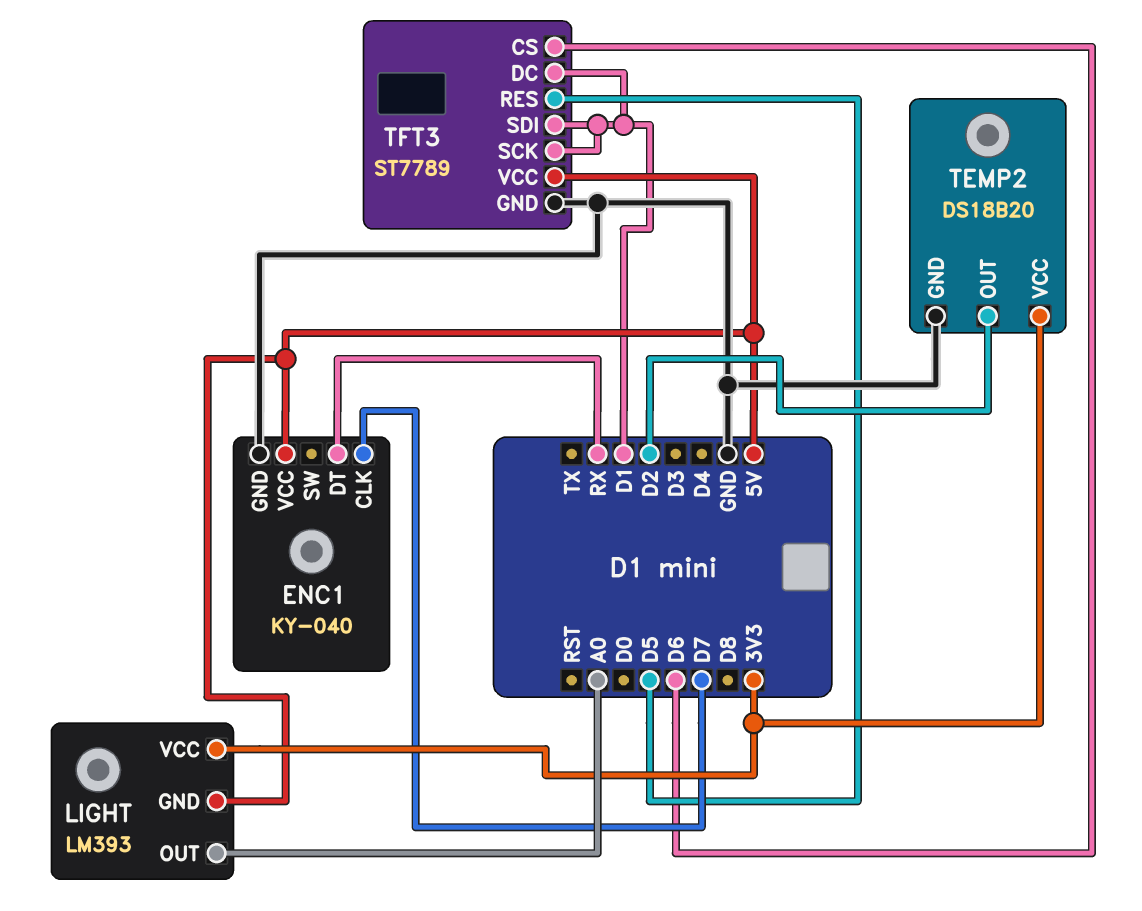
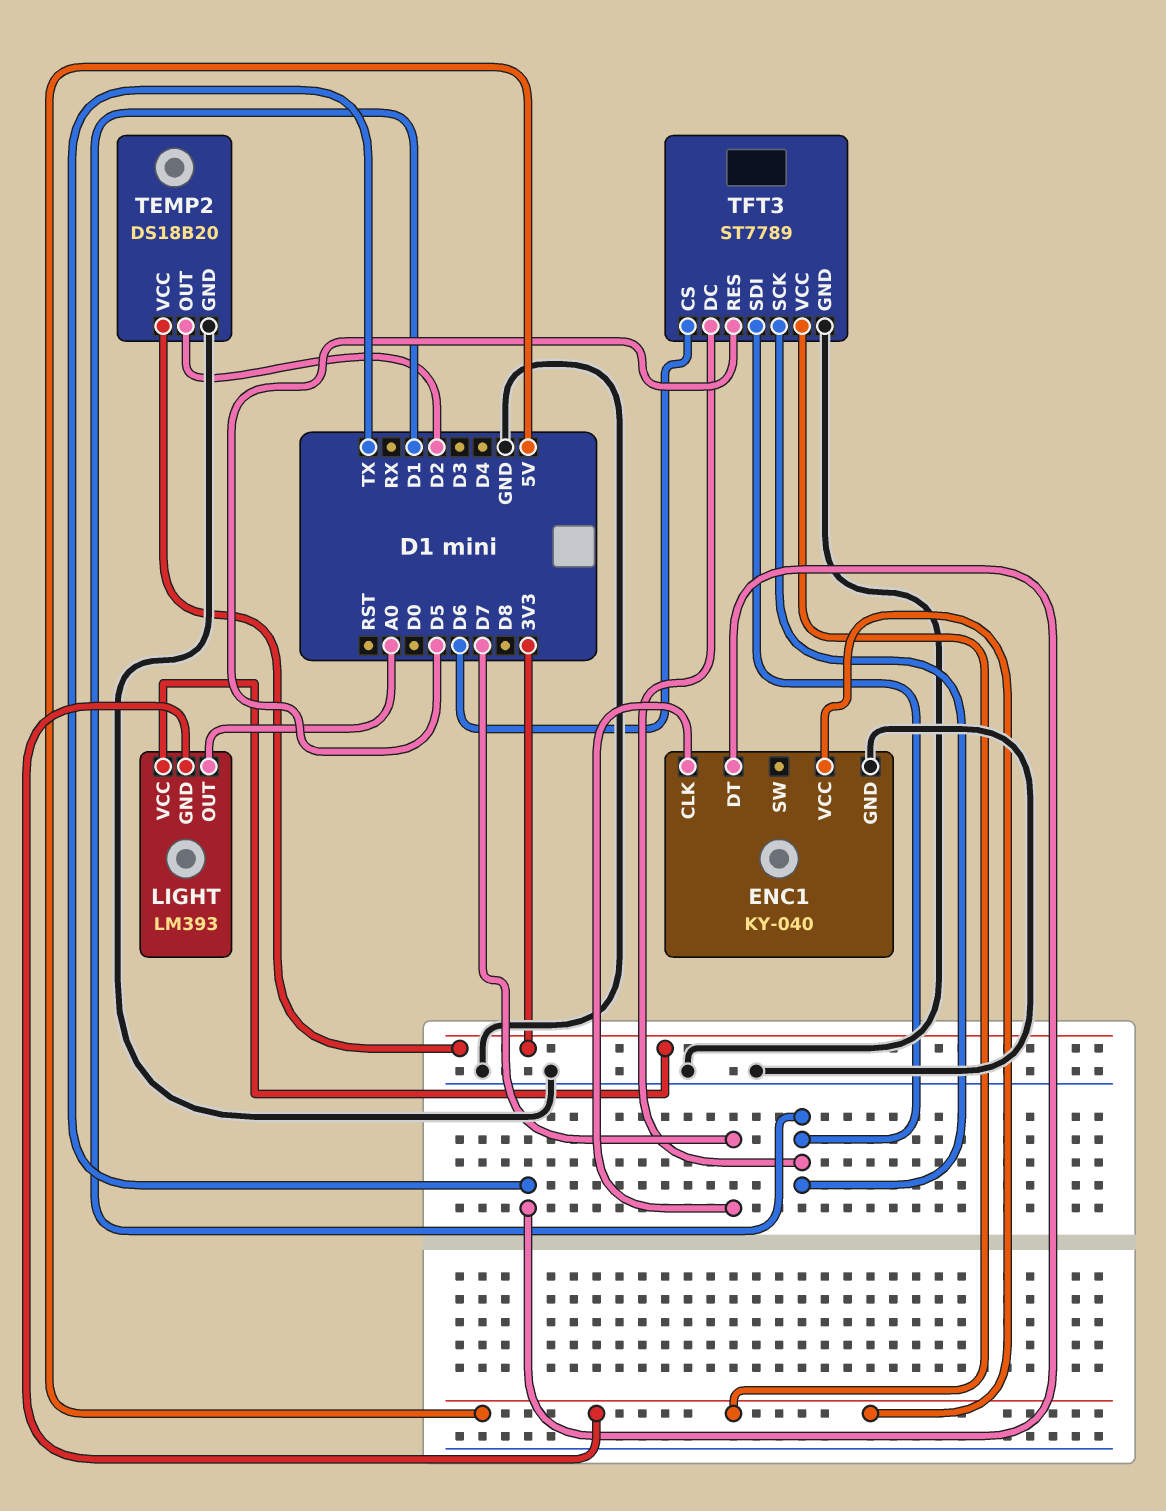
ENC1 pin DT: RX -> TX

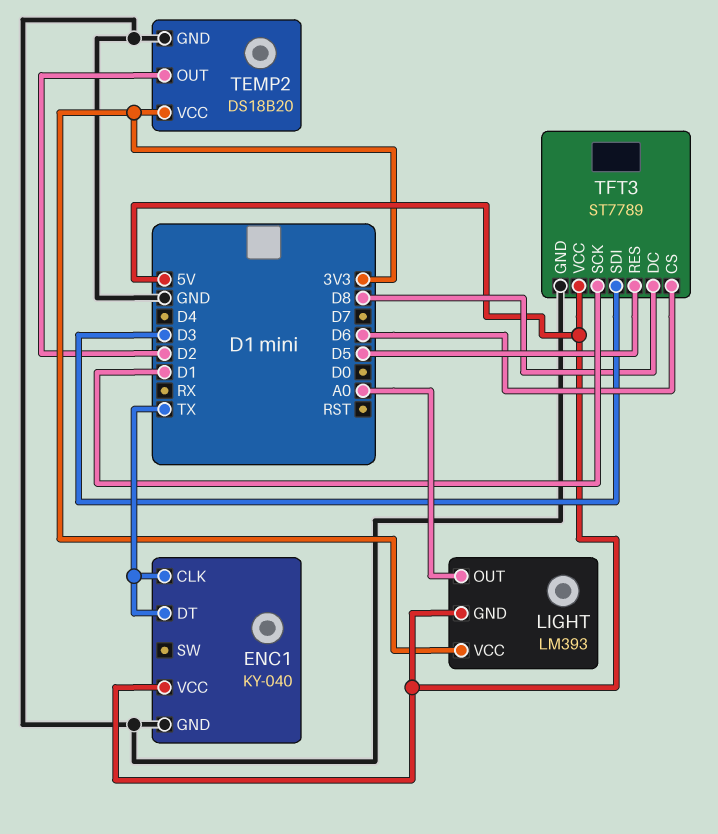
ENC1 pin CLK: D7 -> TX
TFT3 pin DC: D1 -> D8
TFT3 pin SDI: D1 -> D3

